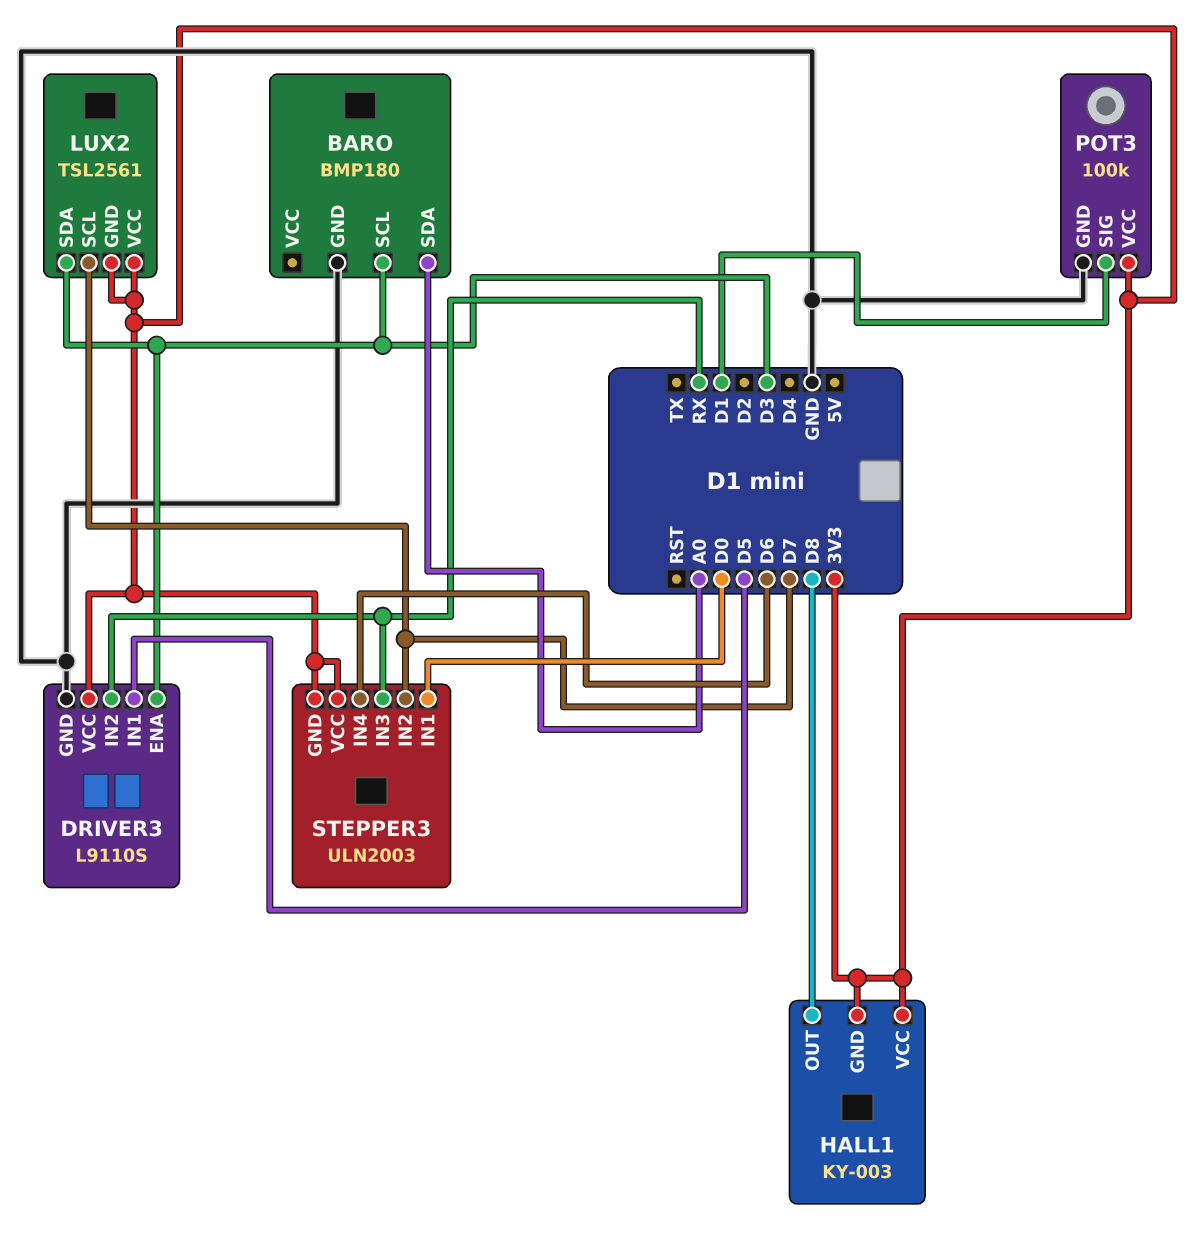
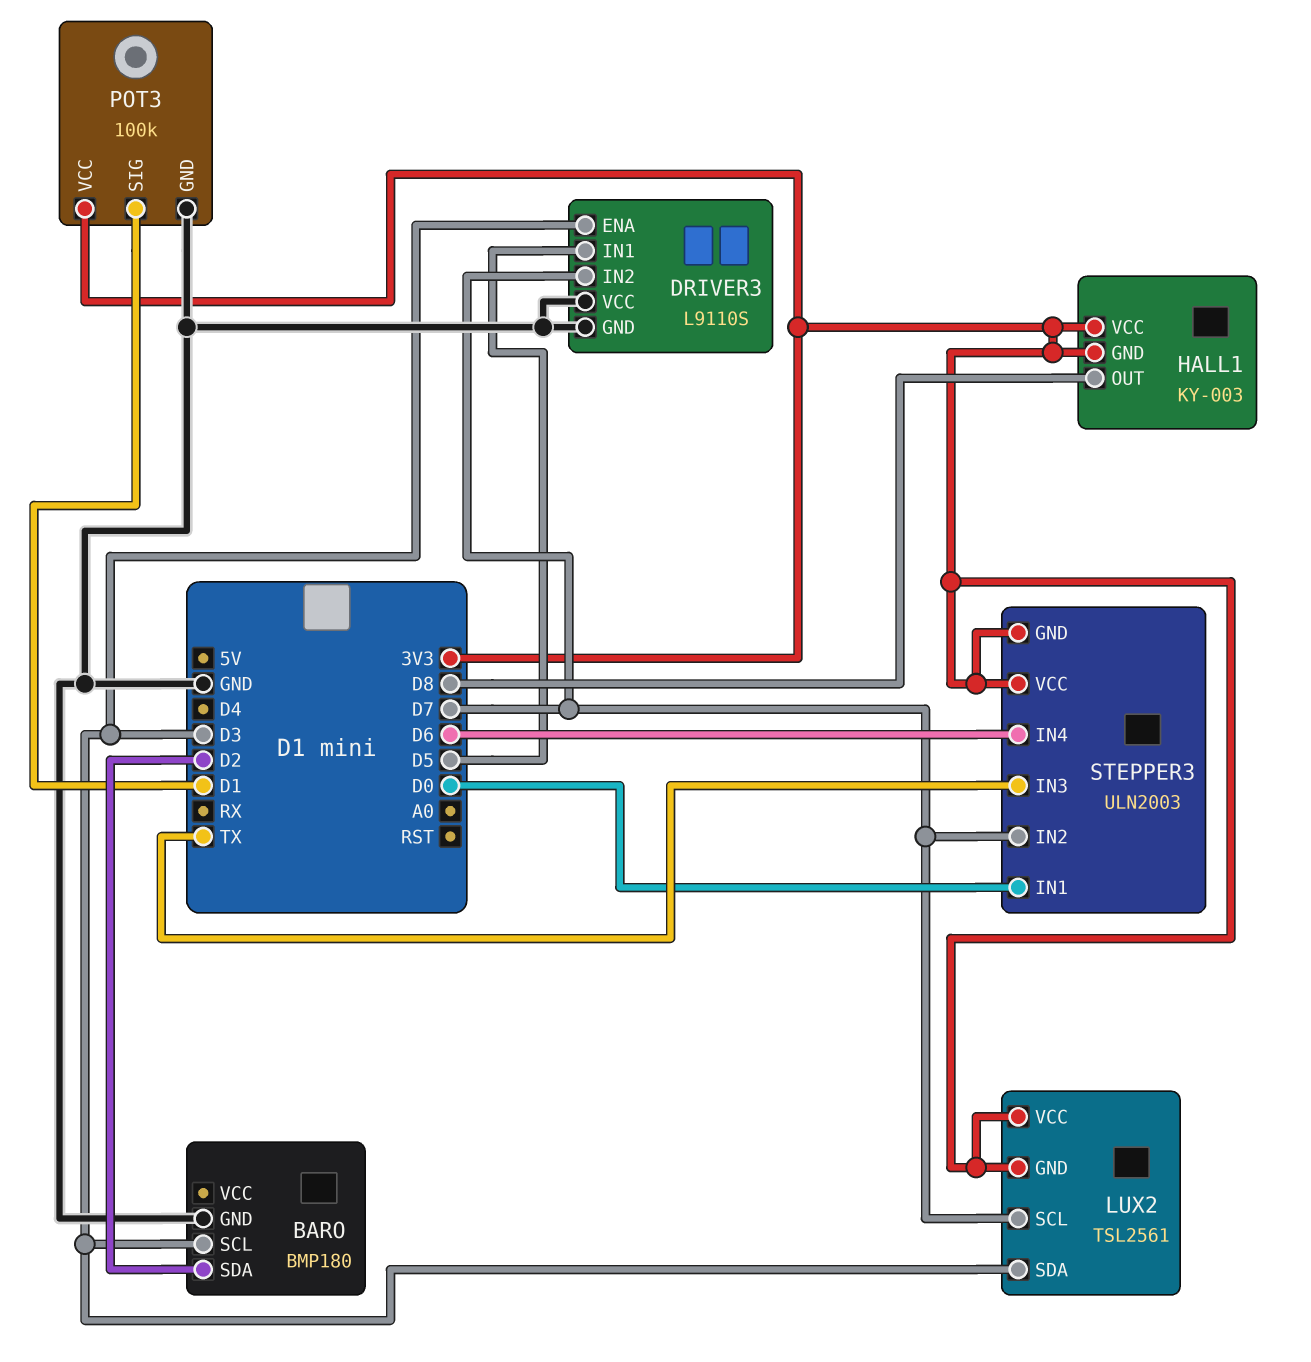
BARO pin SDA: A0 -> D2
DRIVER3 pin IN2: RX -> D7
DRIVER3 pin VCC: 3V3 -> GND
STEPPER3 pin IN3: RX -> TX

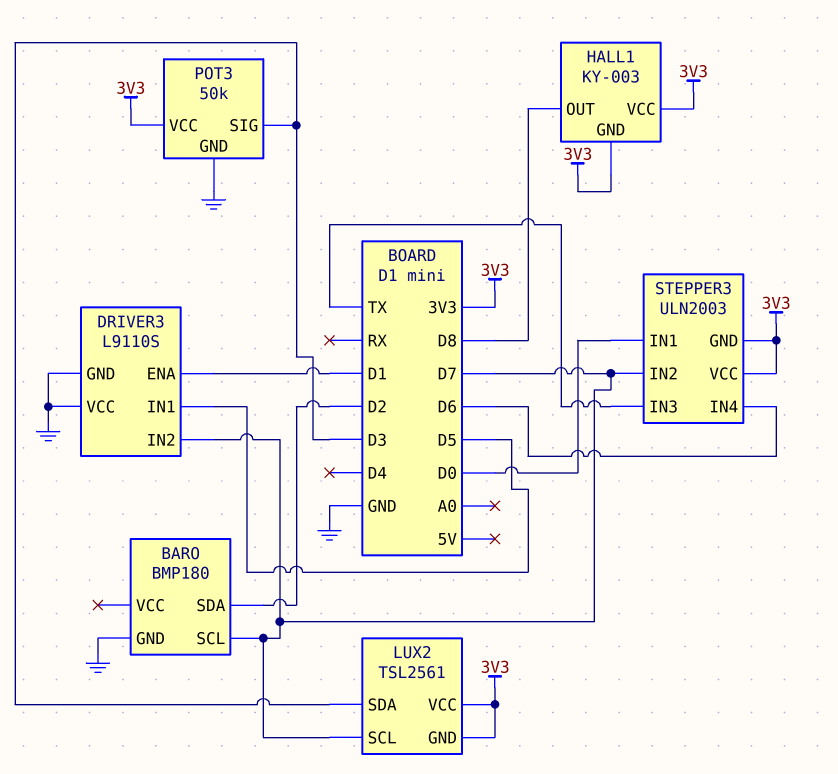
BARO pin SCL: D3 -> D7
DRIVER3 pin ENA: D3 -> D1
POT3: 100k -> 50k
POT3 pin SIG: D1 -> D3

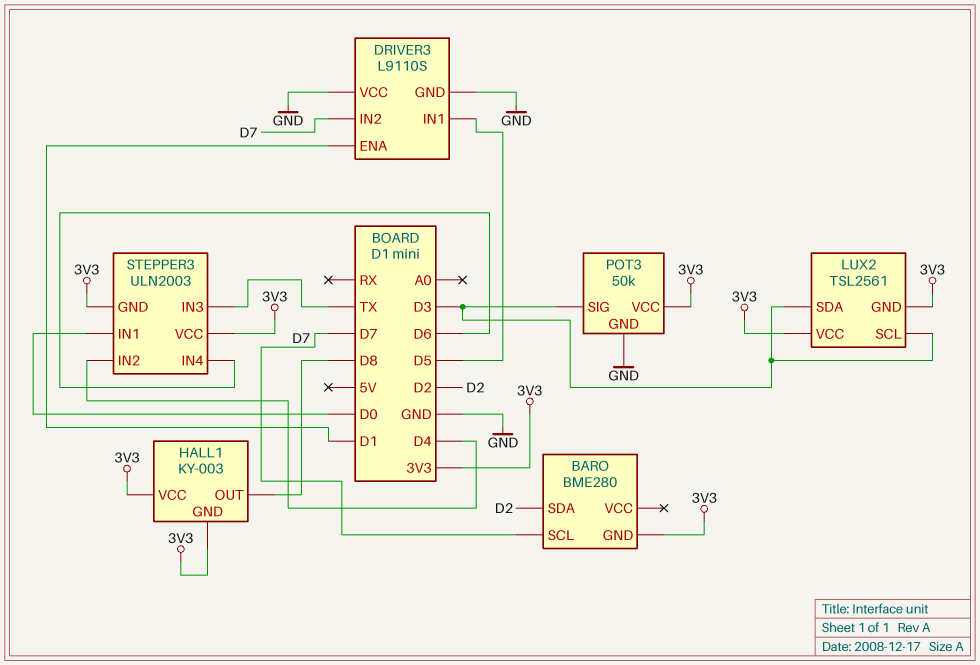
BARO: BMP180 -> BME280
BARO pin GND: GND -> 3V3
LUX2 pin SCL: D7 -> D3
STEPPER3 pin IN2: D7 -> D4

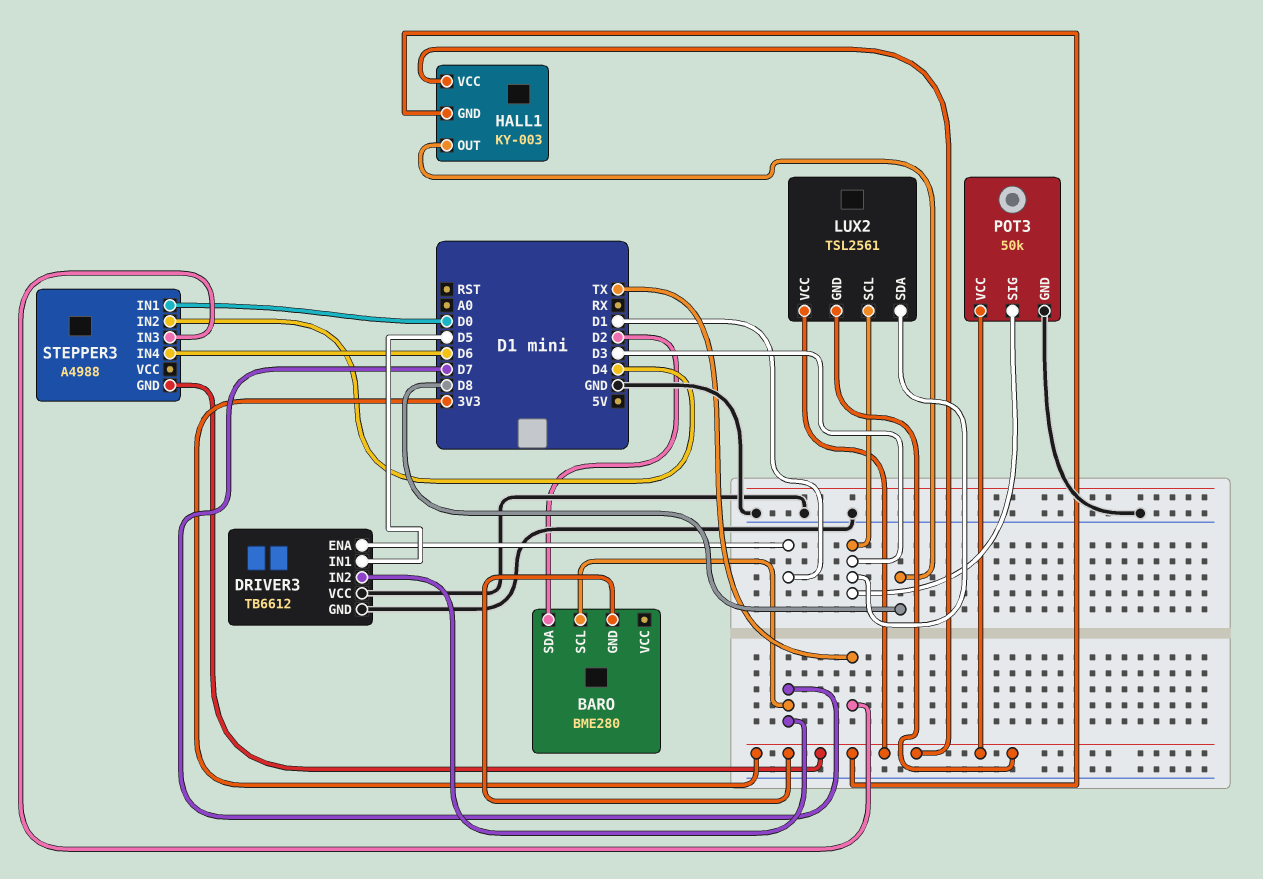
DRIVER3: L9110S -> TB6612
STEPPER3: ULN2003 -> A4988
STEPPER3 pin VCC: 3V3 -> none

